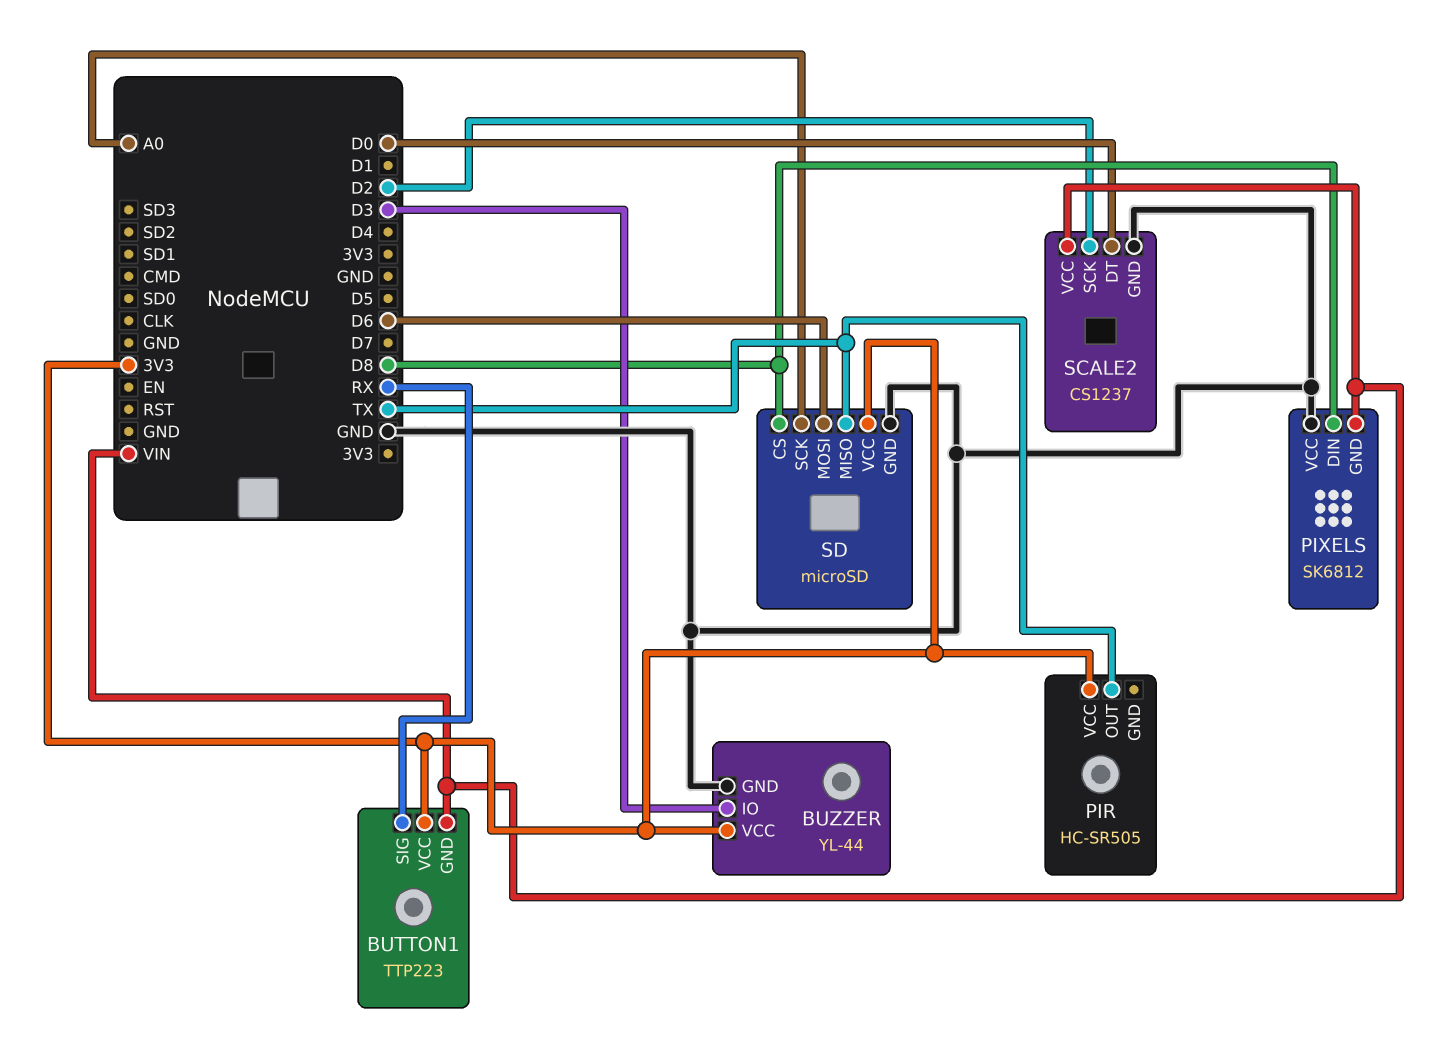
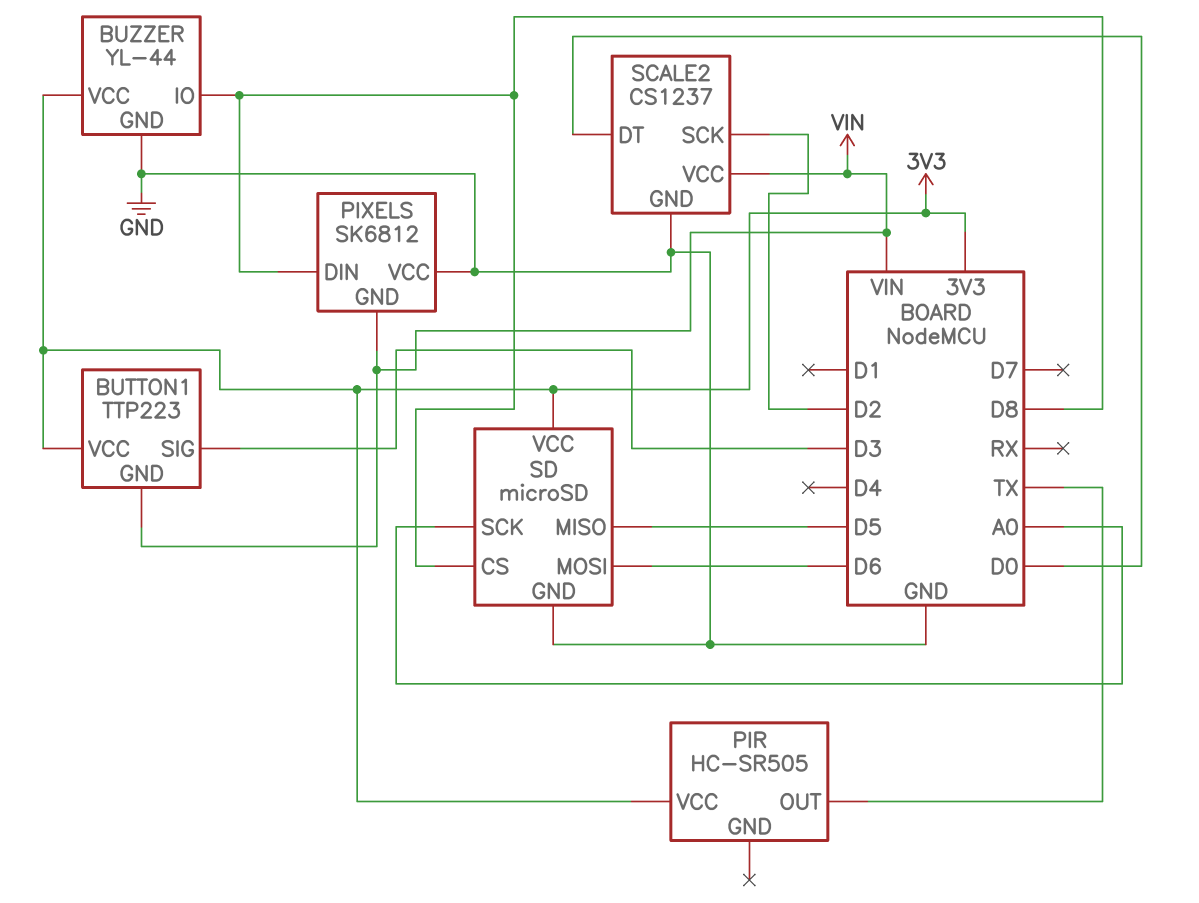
BUTTON1 pin SIG: RX -> D3
BUZZER pin IO: D3 -> D8
SD pin MISO: TX -> D5

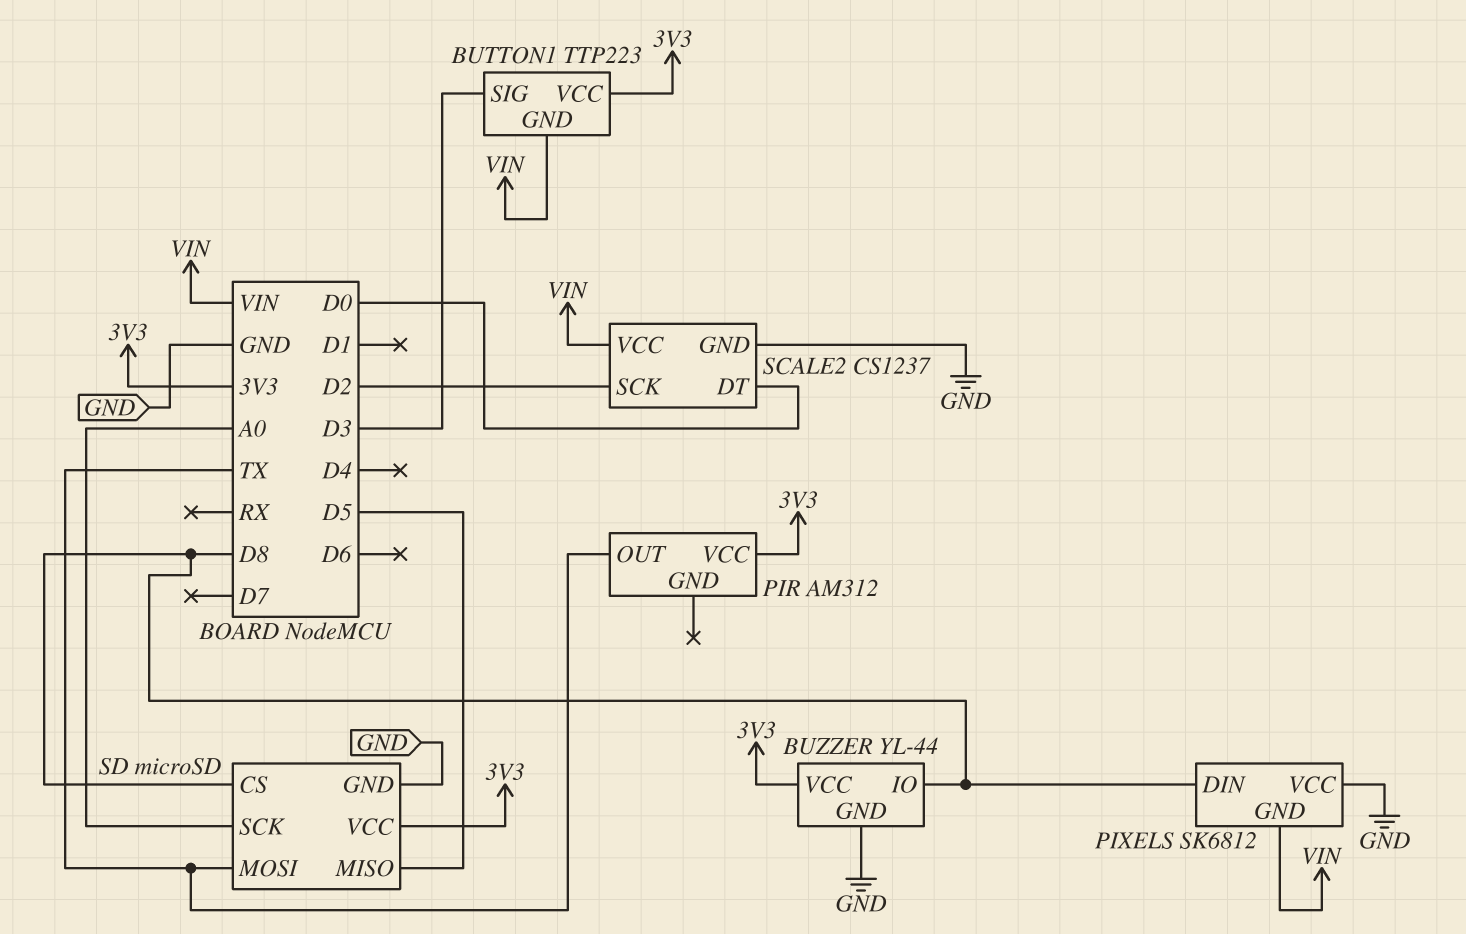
PIR: HC-SR505 -> AM312
SD pin MOSI: D6 -> TX

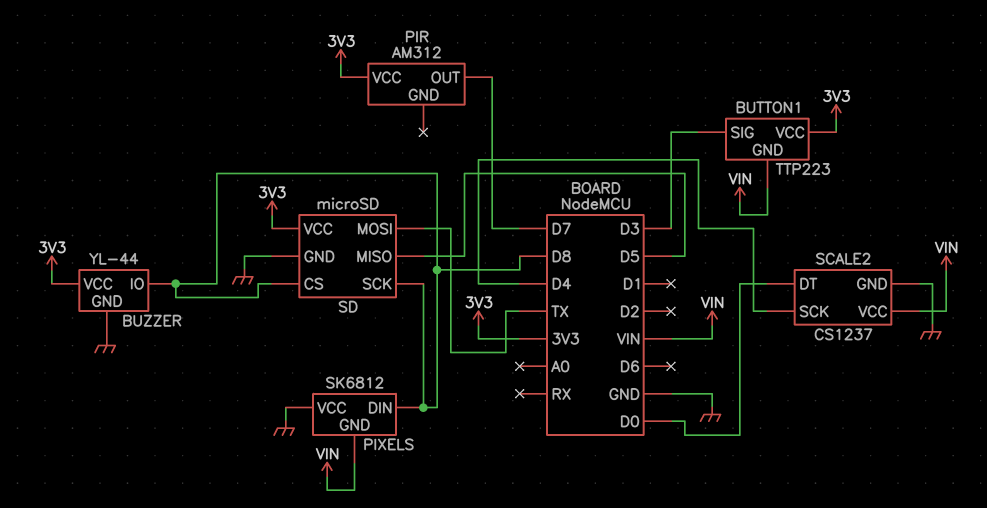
PIR pin OUT: TX -> D7
SCALE2 pin SCK: D2 -> D4
SD pin SCK: A0 -> D8

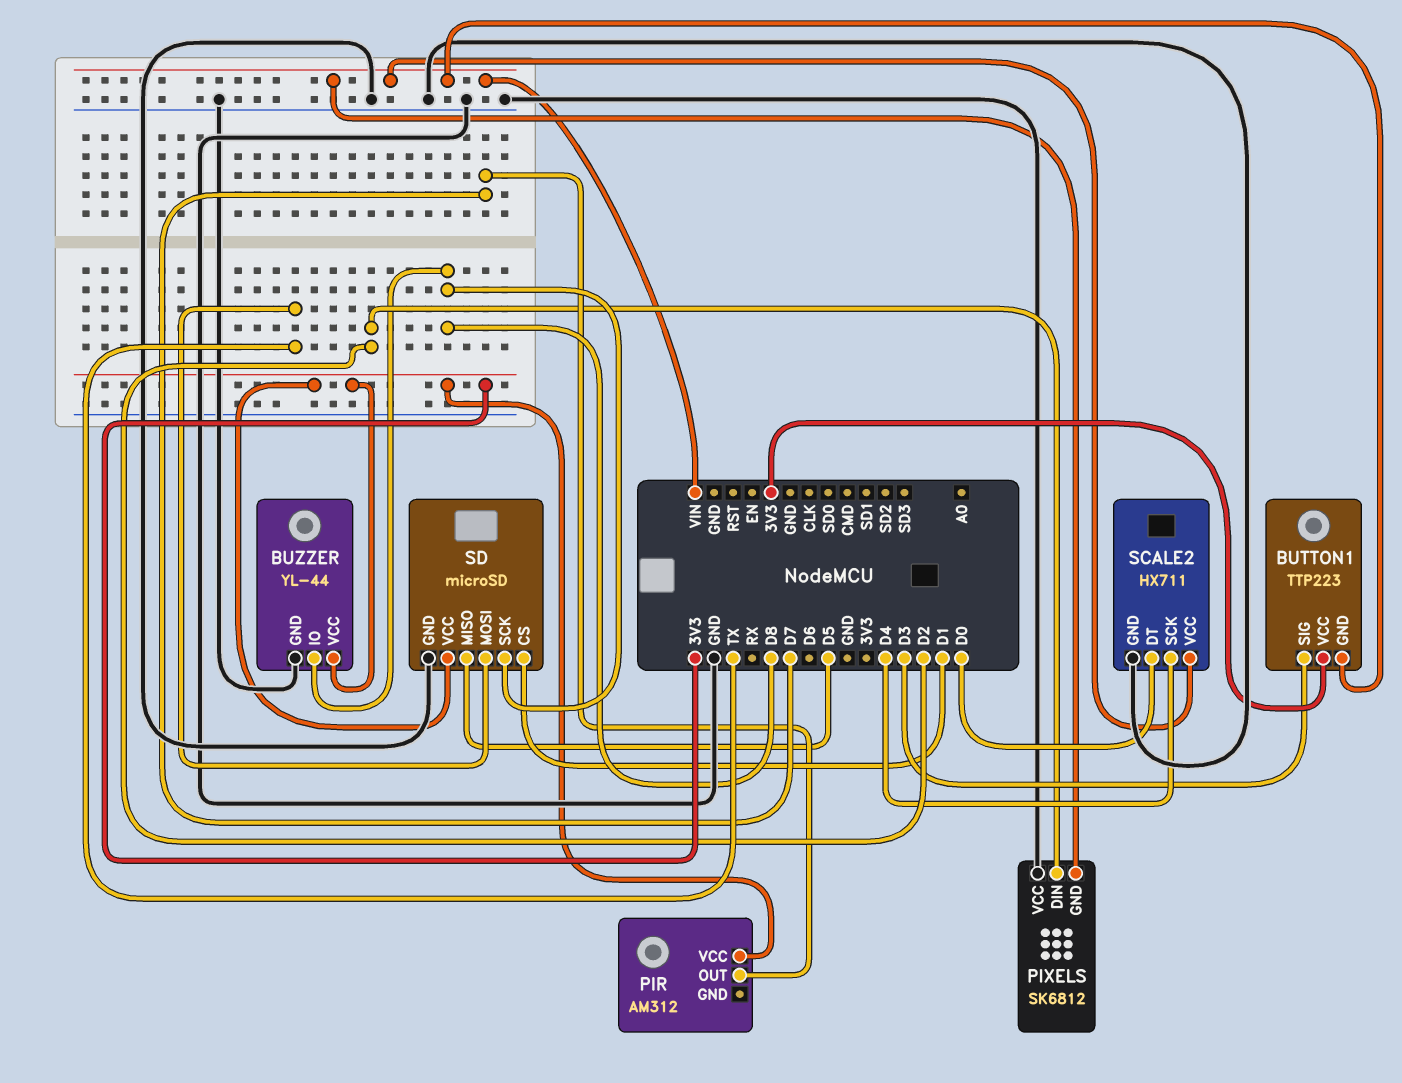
PIXELS pin DIN: D8 -> D2
SCALE2: CS1237 -> HX711
SD pin CS: D8 -> D1

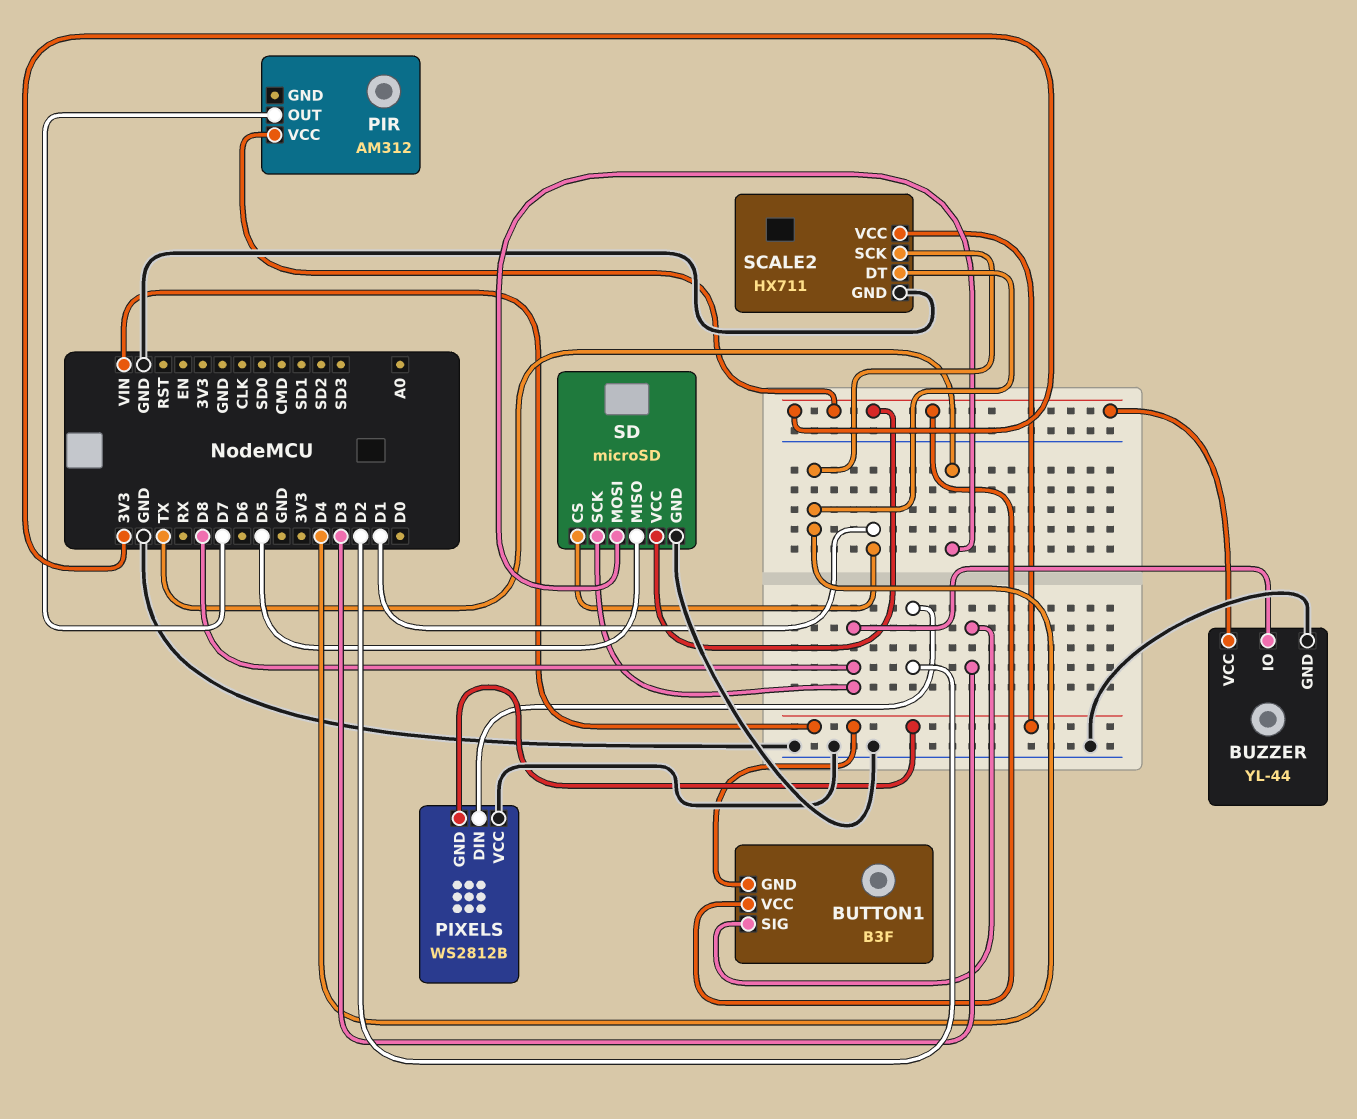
BUTTON1: TTP223 -> B3F
PIXELS: SK6812 -> WS2812B
SCALE2 pin DT: D0 -> D4

